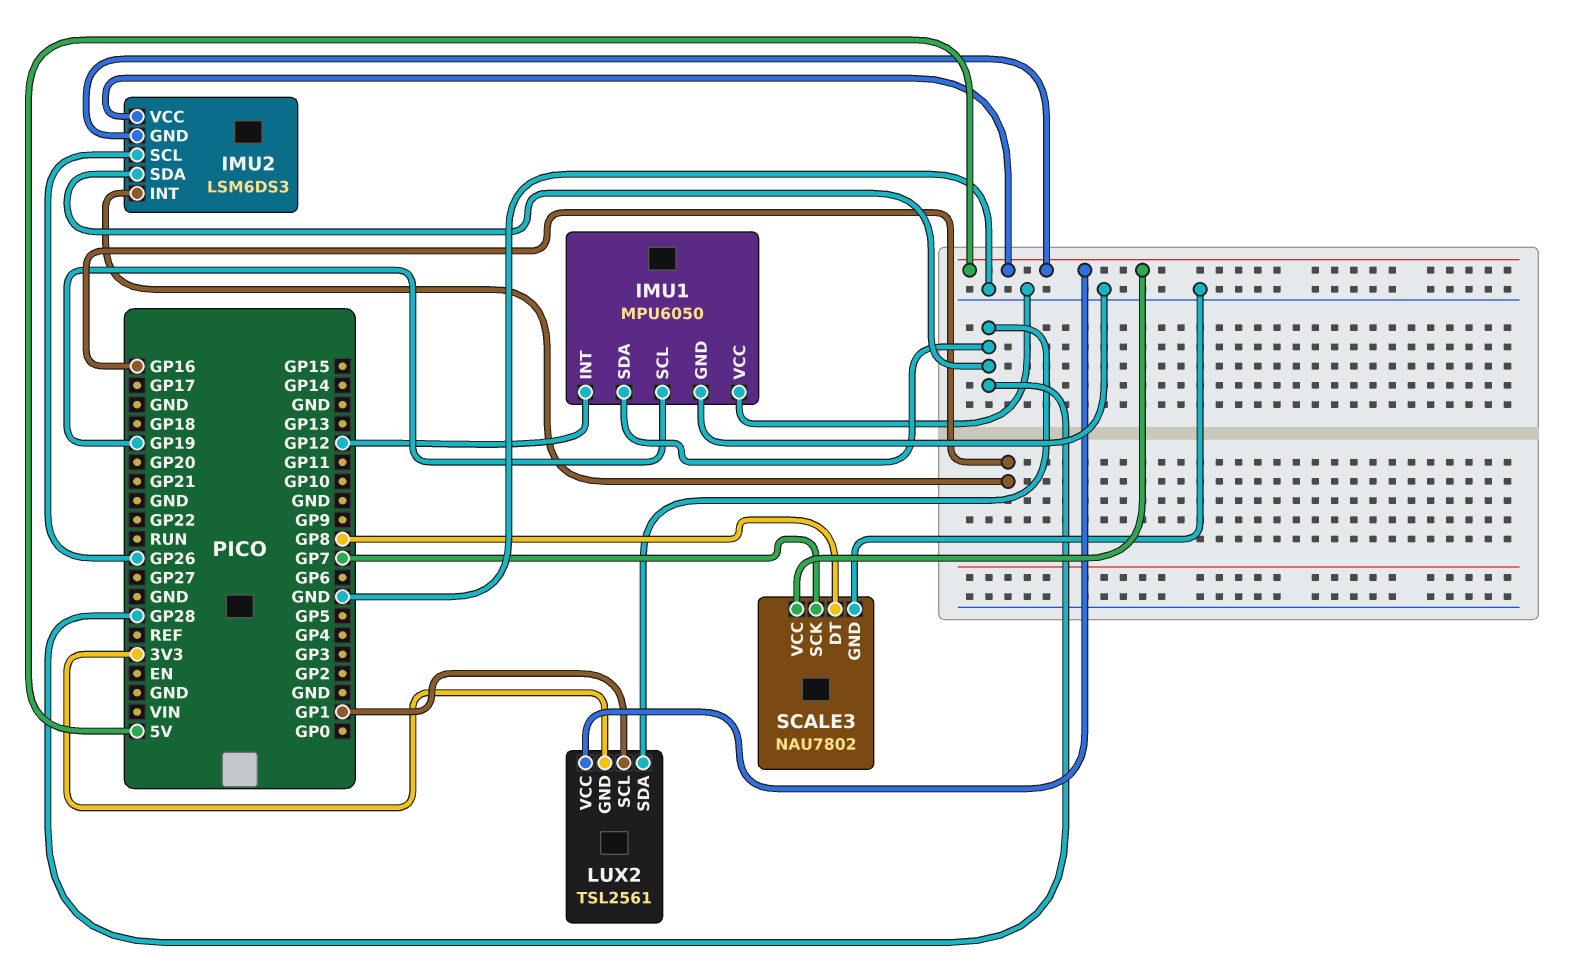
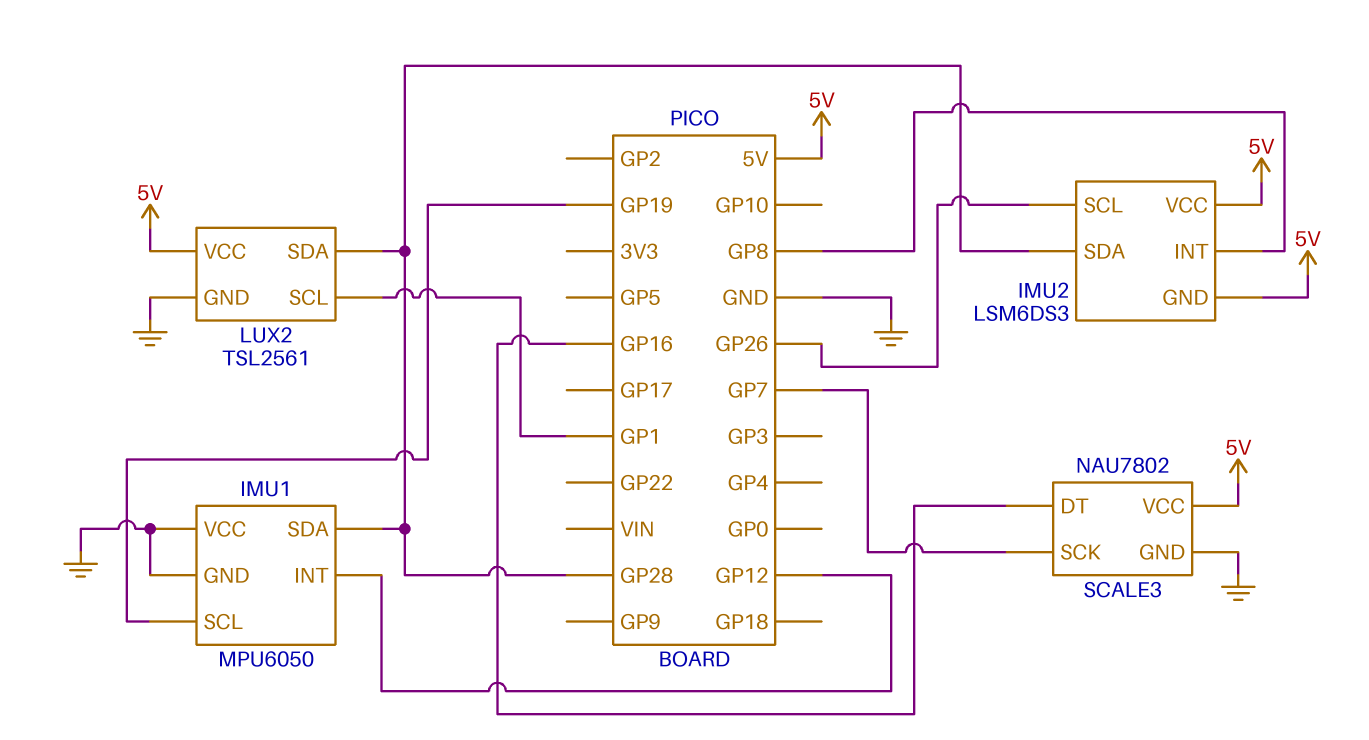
IMU2 pin INT: GP16 -> GP8
LUX2 pin GND: 3V3 -> GND
SCALE3 pin DT: GP8 -> GP16

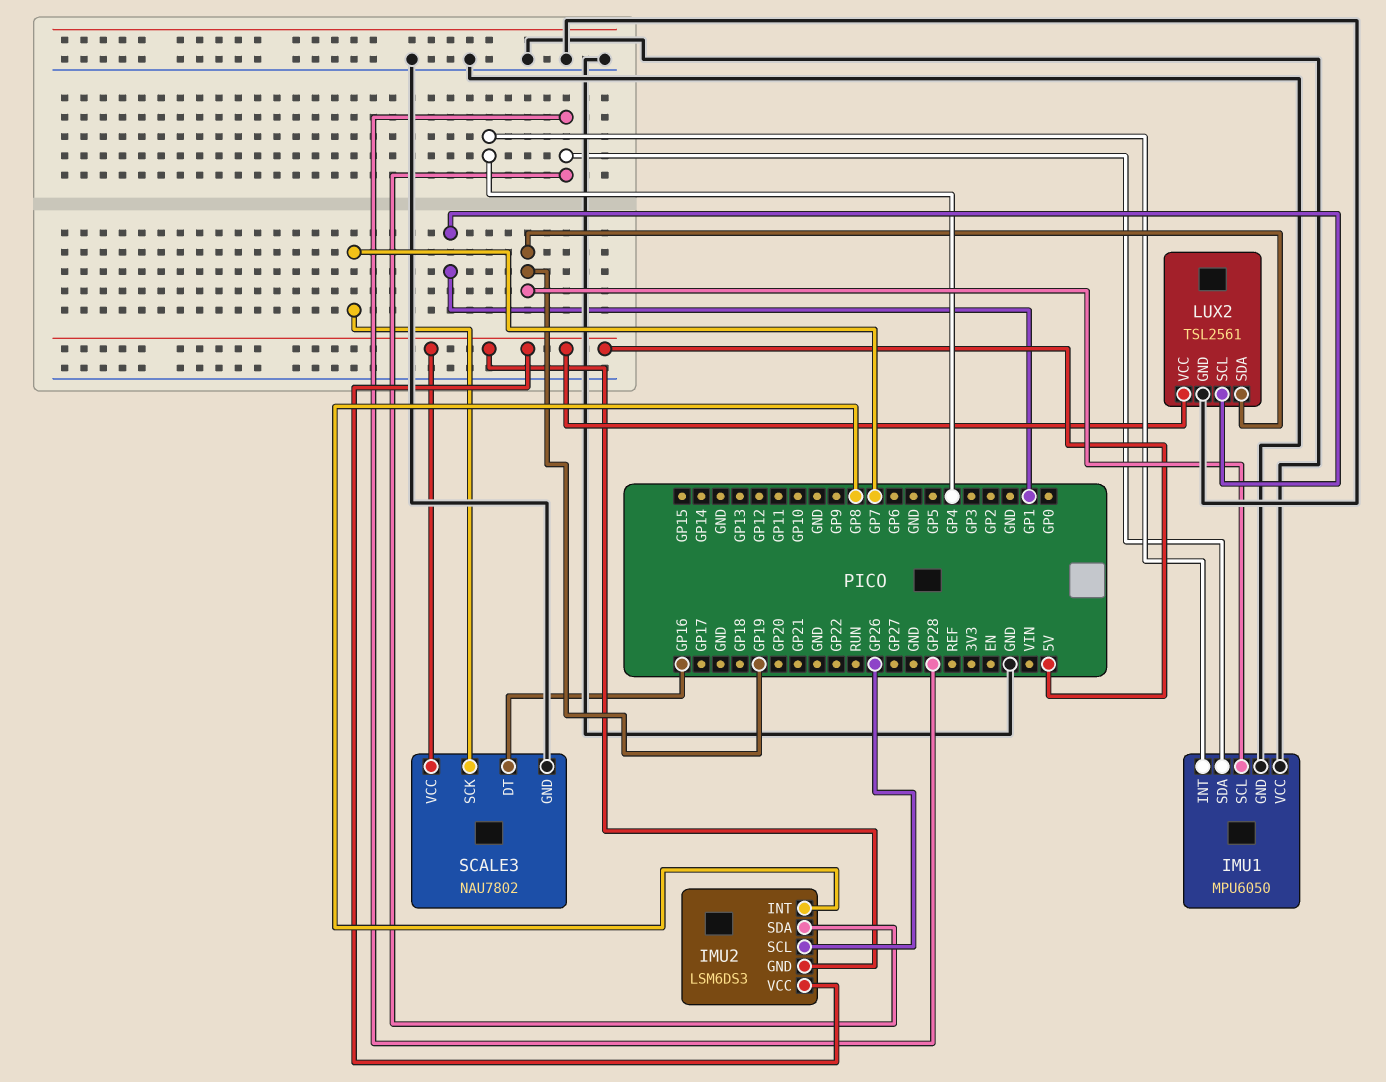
IMU1 pin INT: GP12 -> GP4
LUX2 pin SDA: GP28 -> GP19

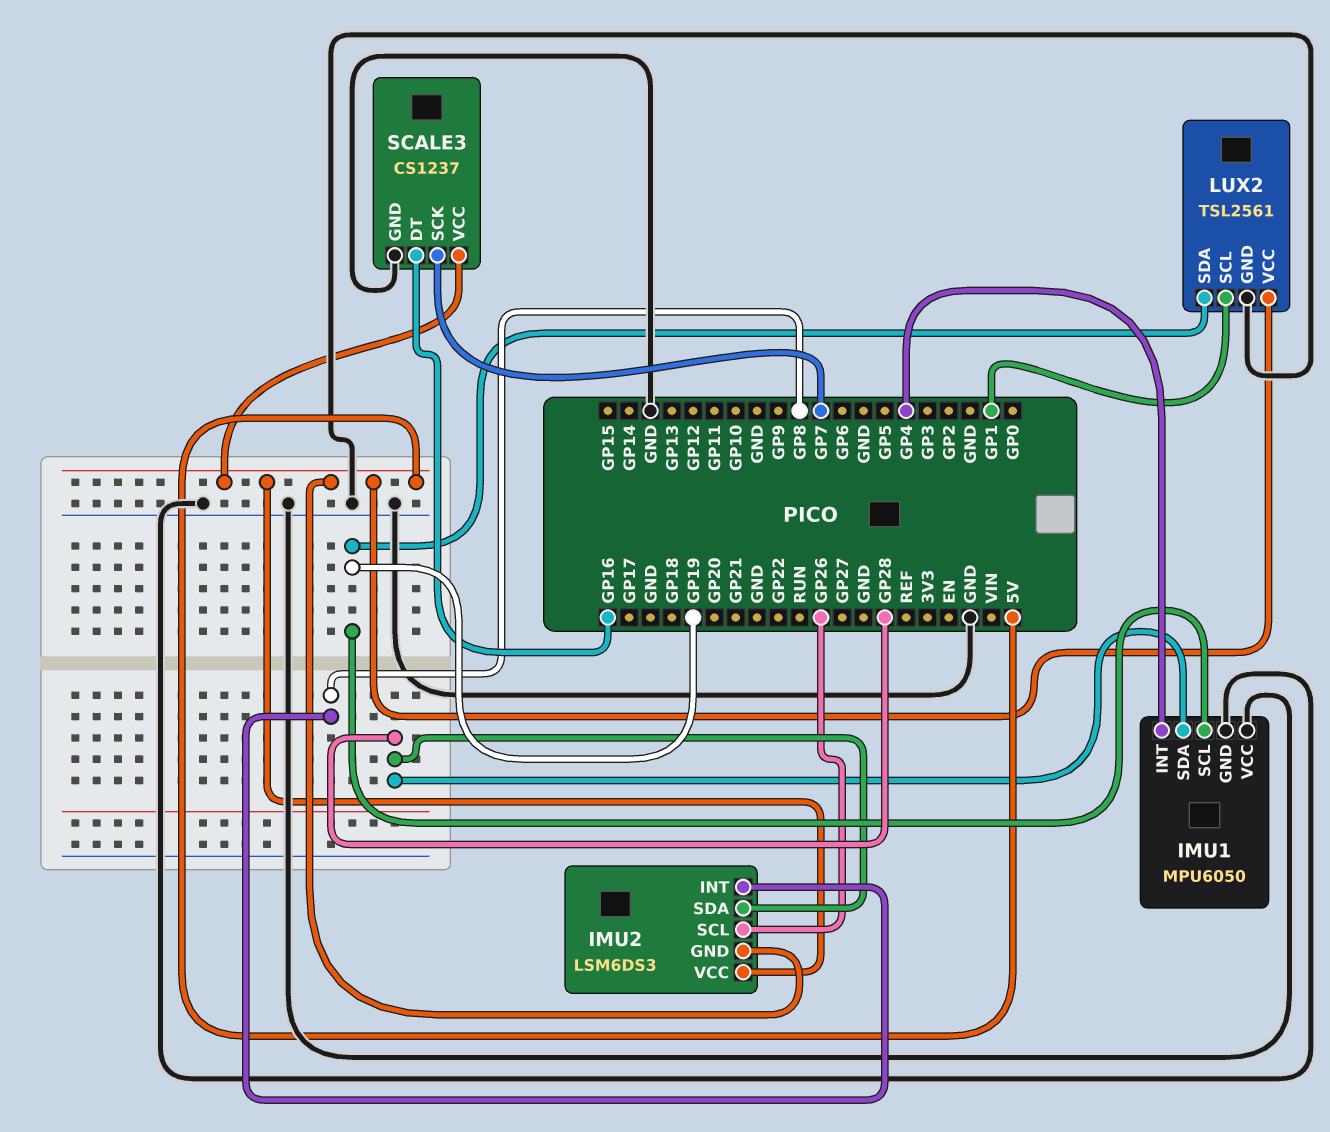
SCALE3: NAU7802 -> CS1237

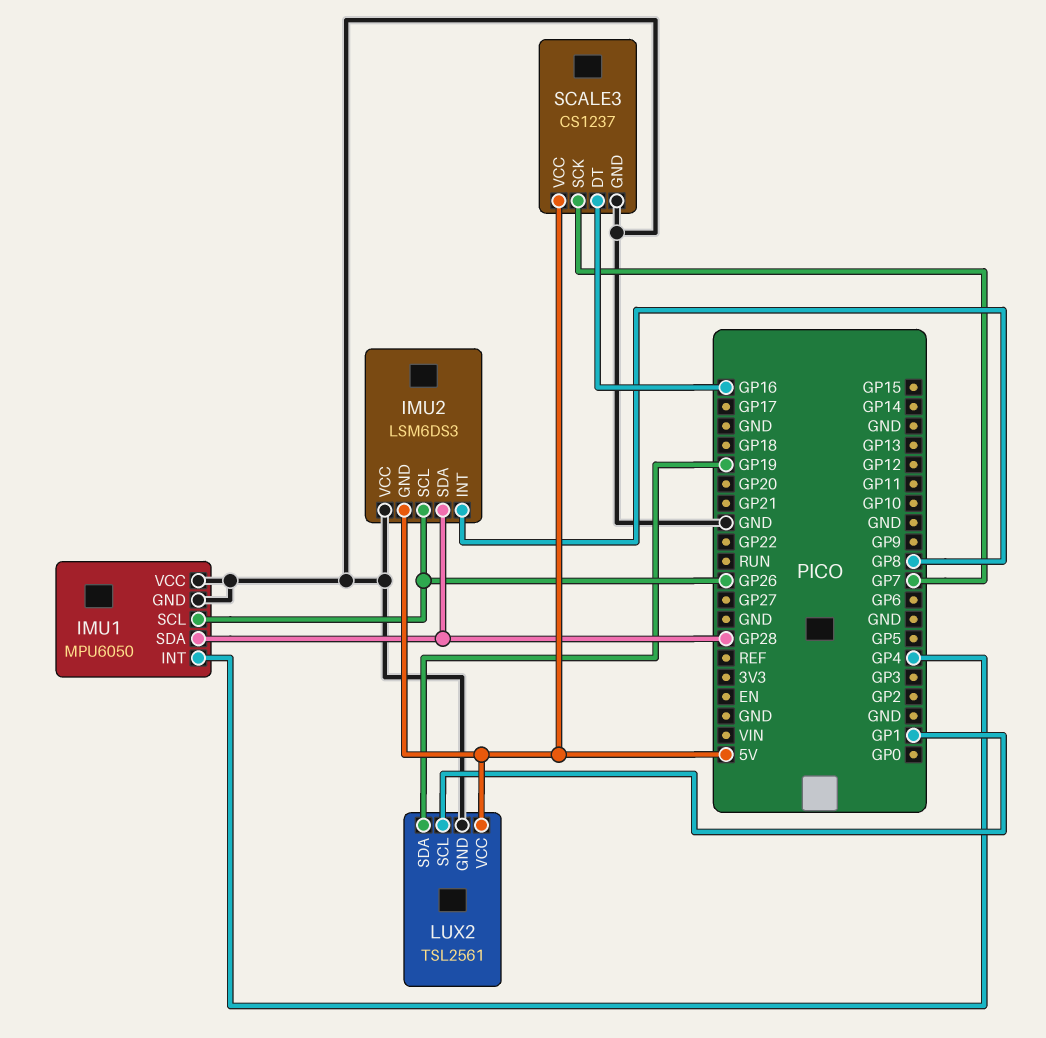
IMU1 pin SCL: GP19 -> GP26
IMU2 pin VCC: 5V -> GND

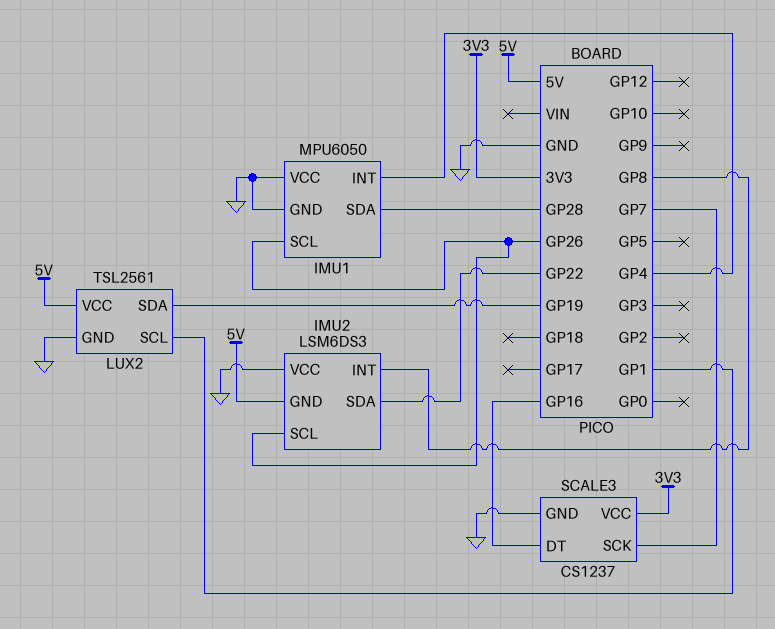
IMU2 pin SDA: GP28 -> GP22
SCALE3 pin VCC: 5V -> 3V3

